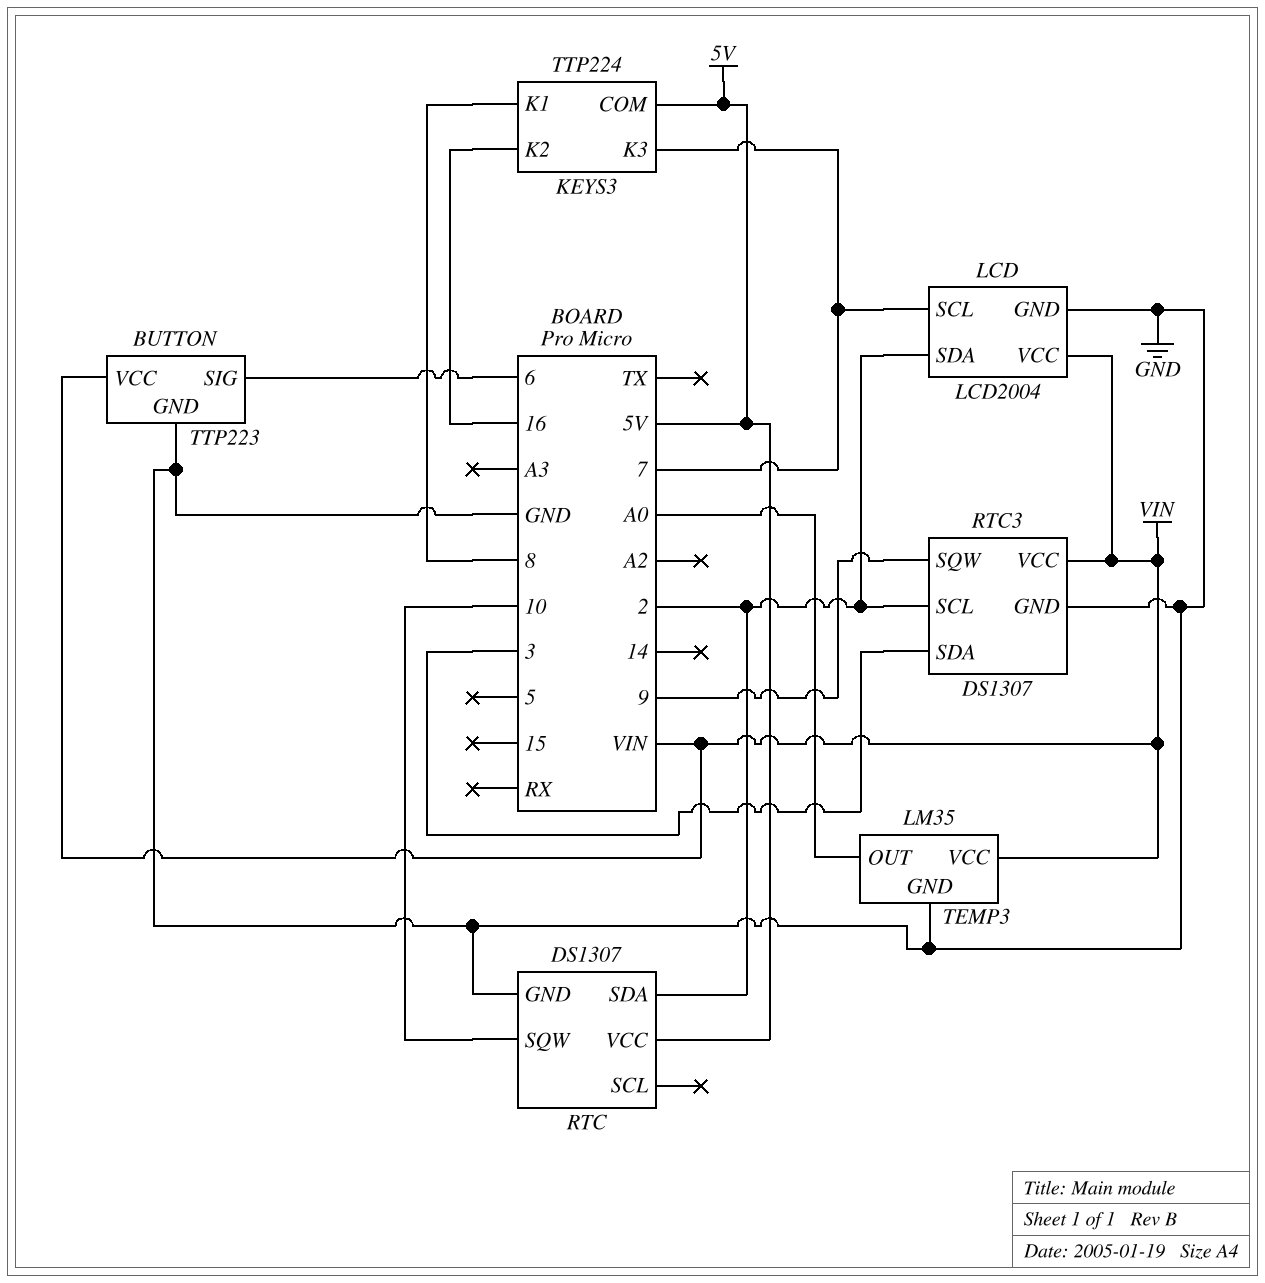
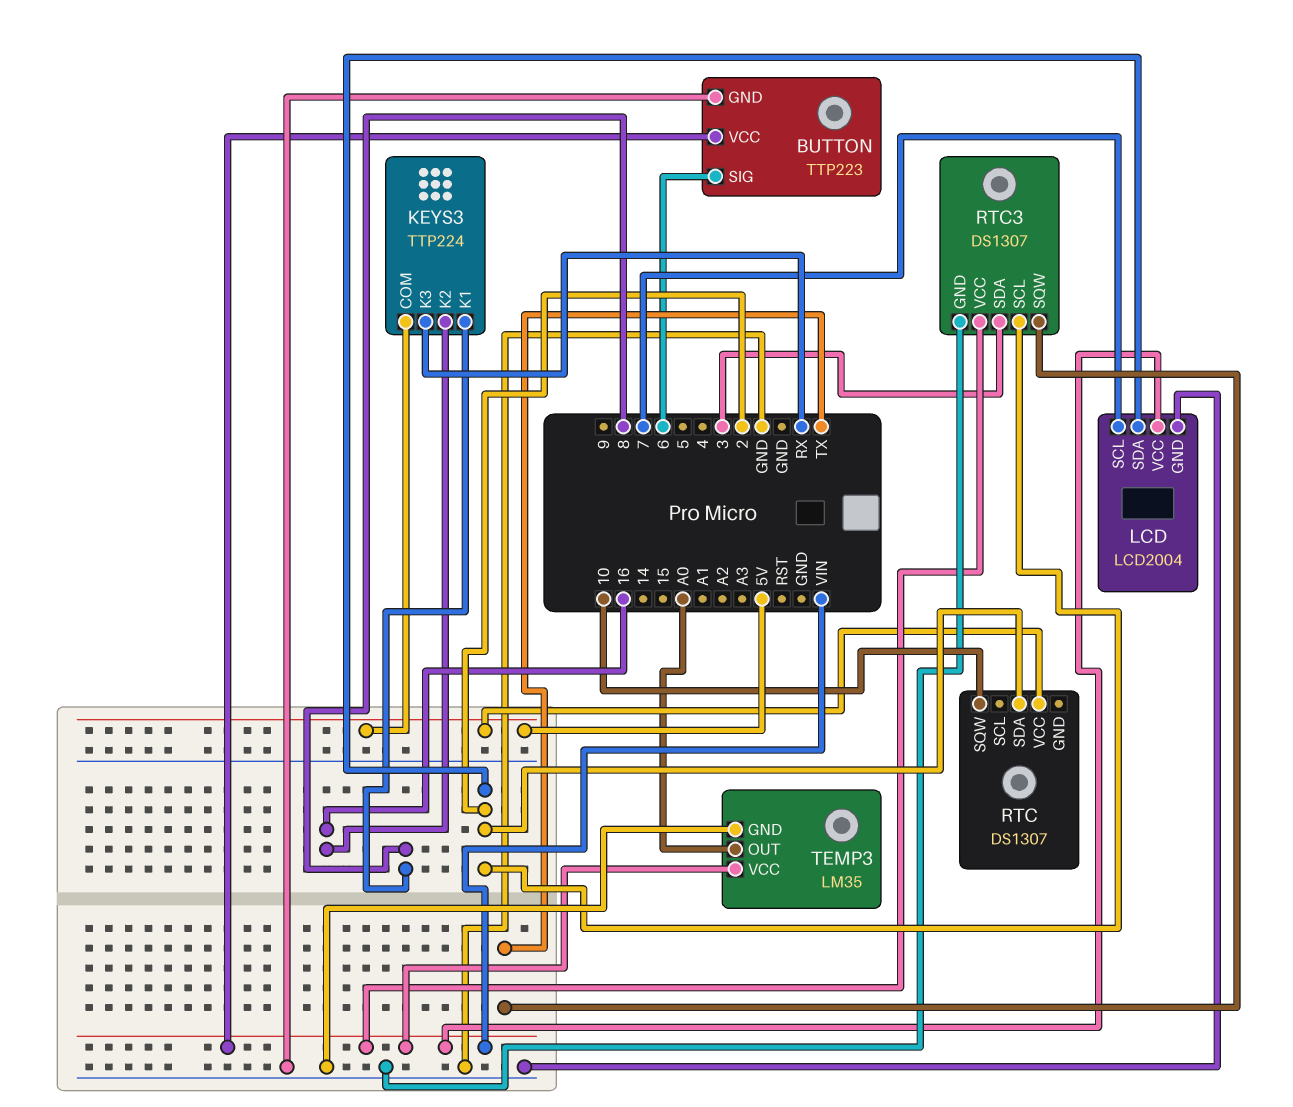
KEYS3 pin K3: 7 -> RX
RTC pin GND: GND -> none
RTC3 pin SQW: 9 -> TX

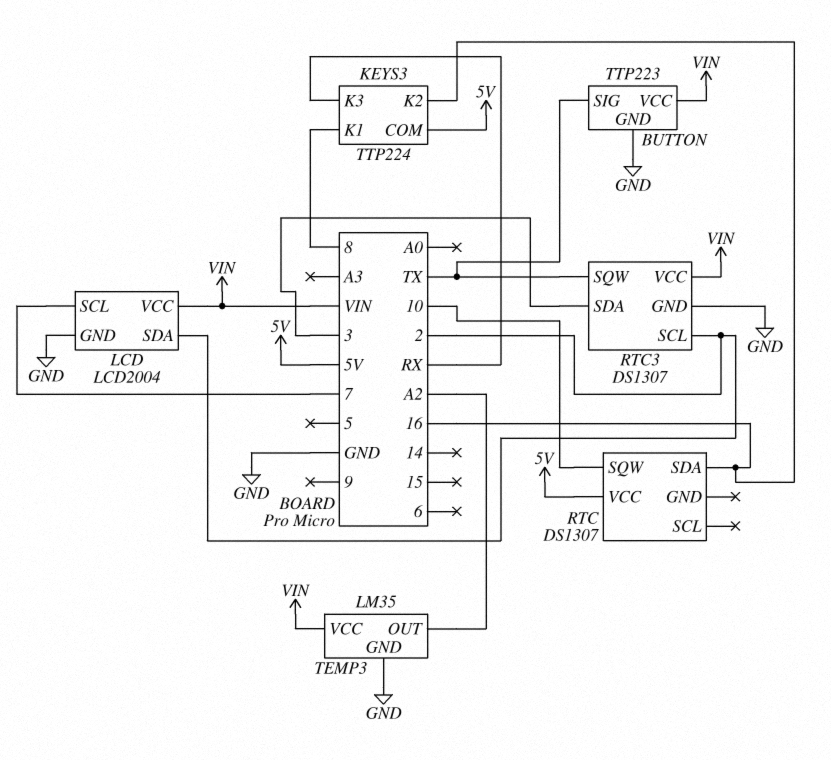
BUTTON pin SIG: 6 -> TX
RTC pin SDA: 2 -> 16
TEMP3 pin OUT: A0 -> A2

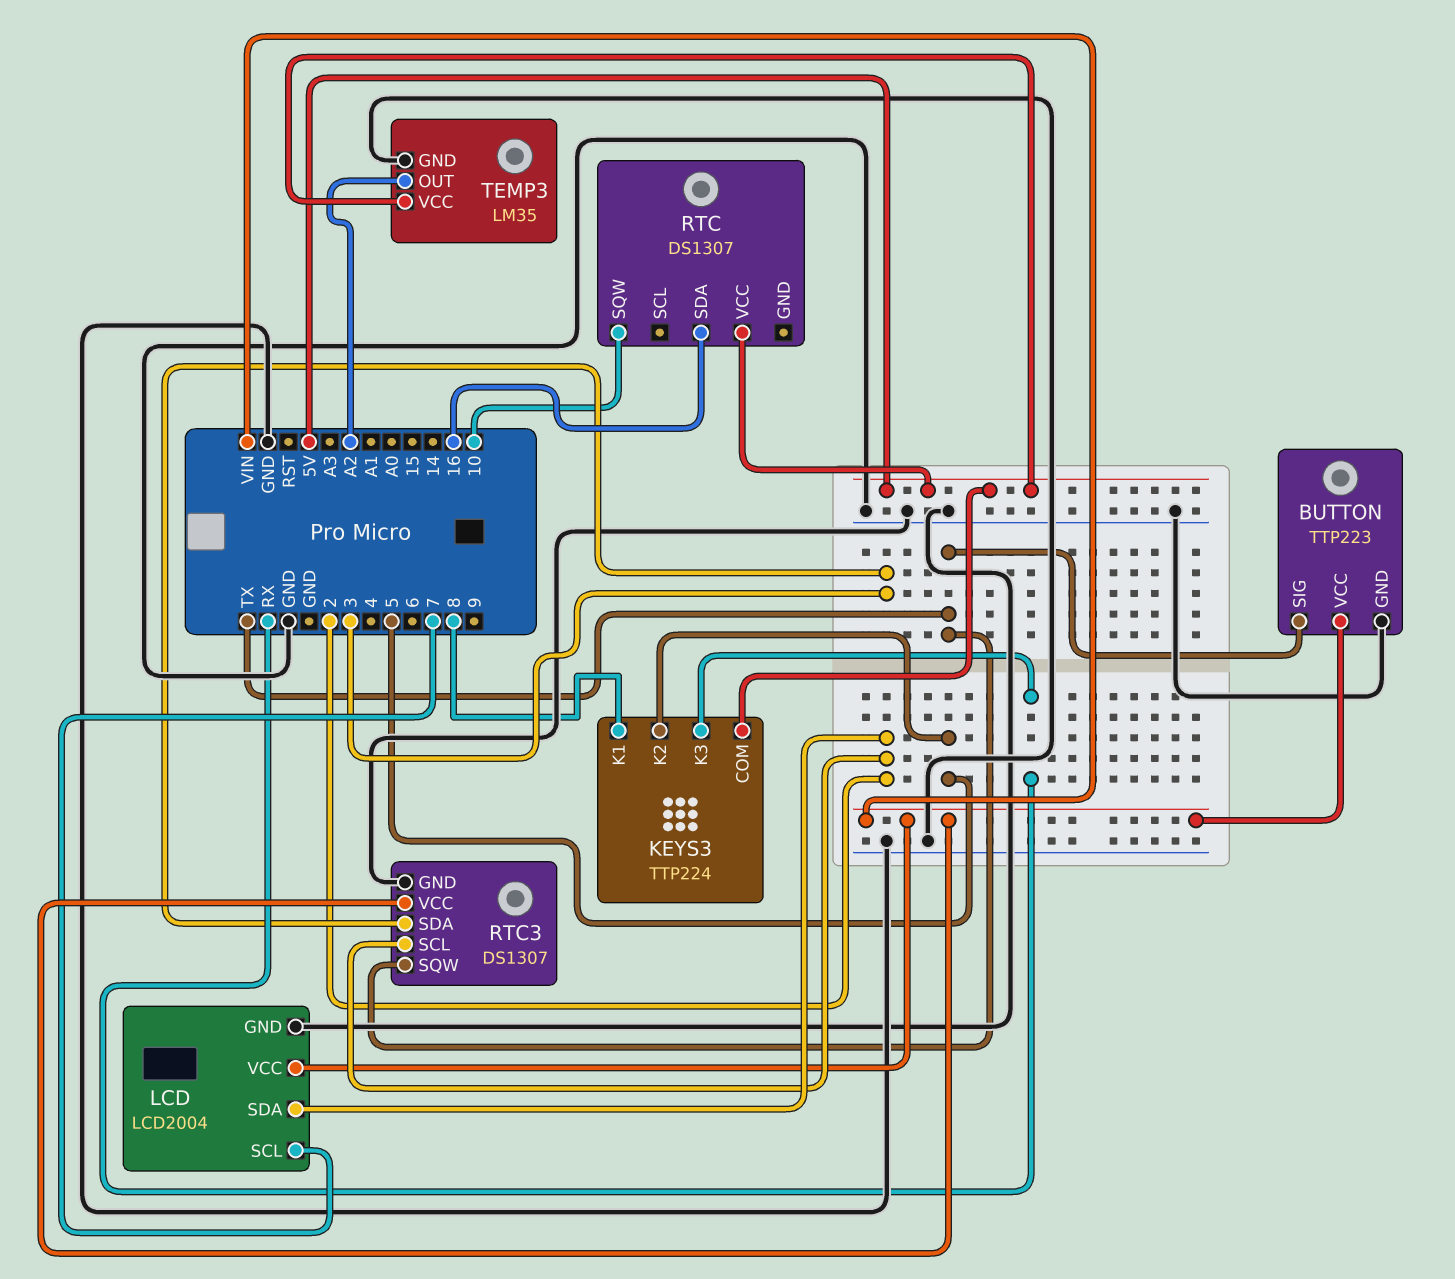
KEYS3 pin K2: 16 -> 5
TEMP3 pin VCC: VIN -> 5V

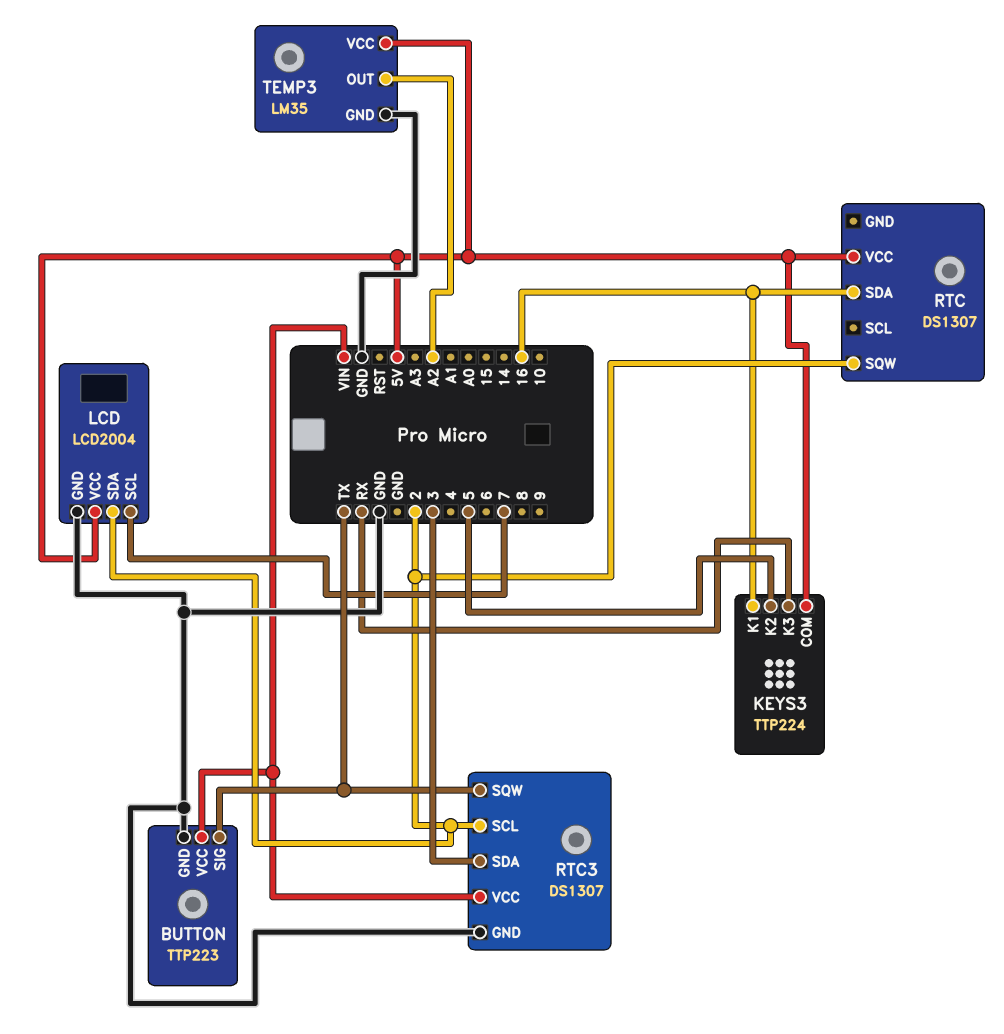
KEYS3 pin K1: 8 -> 16
LCD pin VCC: VIN -> 5V
RTC pin SQW: 10 -> 2

